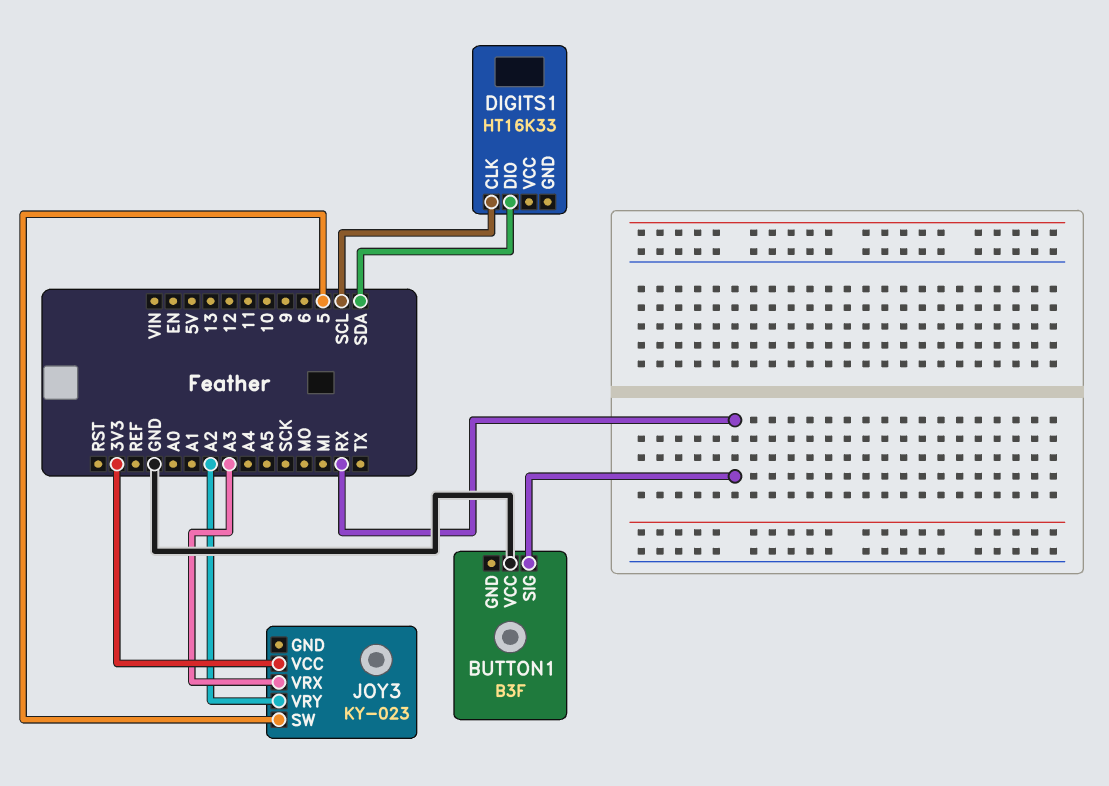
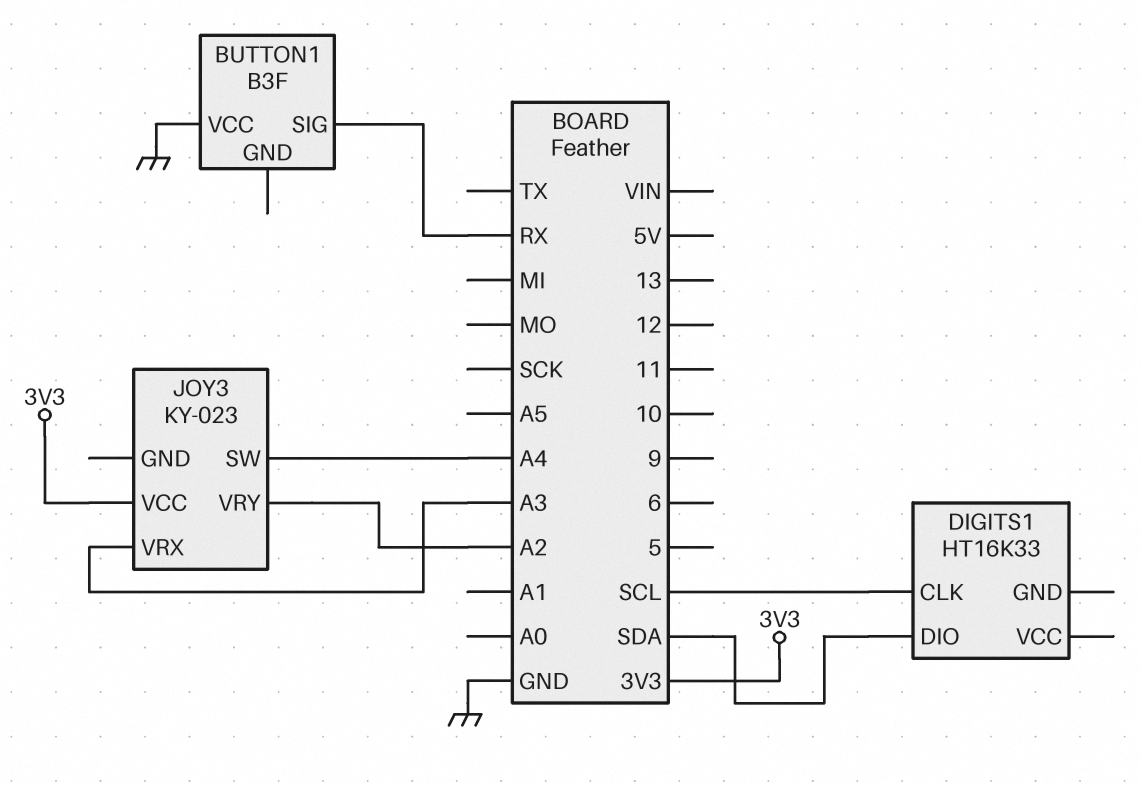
JOY3 pin SW: 5 -> A4

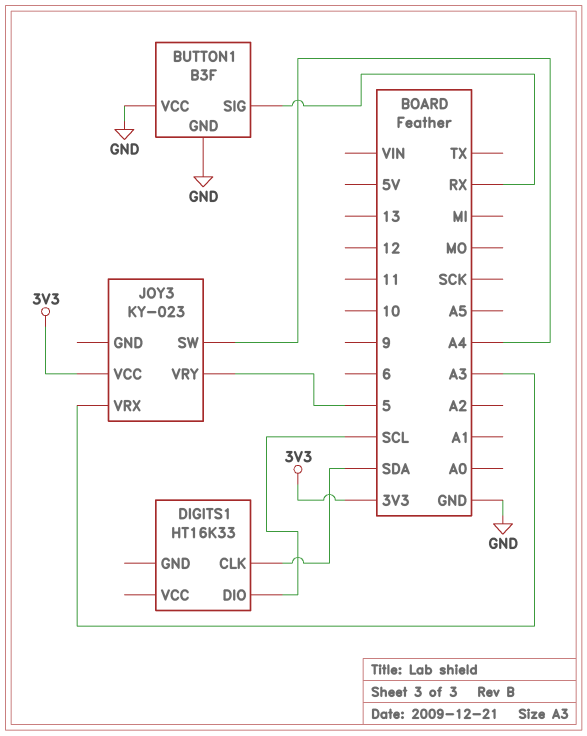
BUTTON1 pin GND: none -> GND
DIGITS1 pin CLK: SCL -> SDA
DIGITS1 pin DIO: SDA -> SCL
JOY3 pin VRY: A2 -> 5

